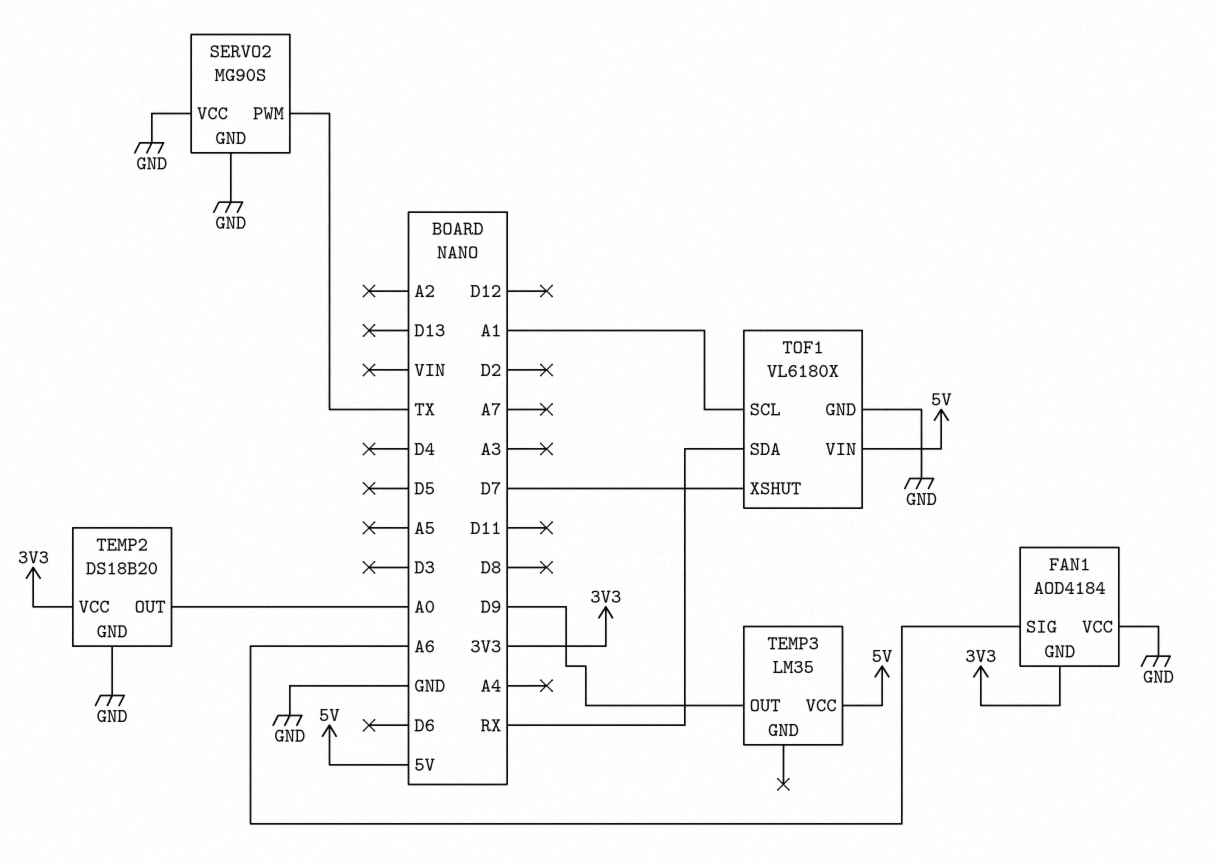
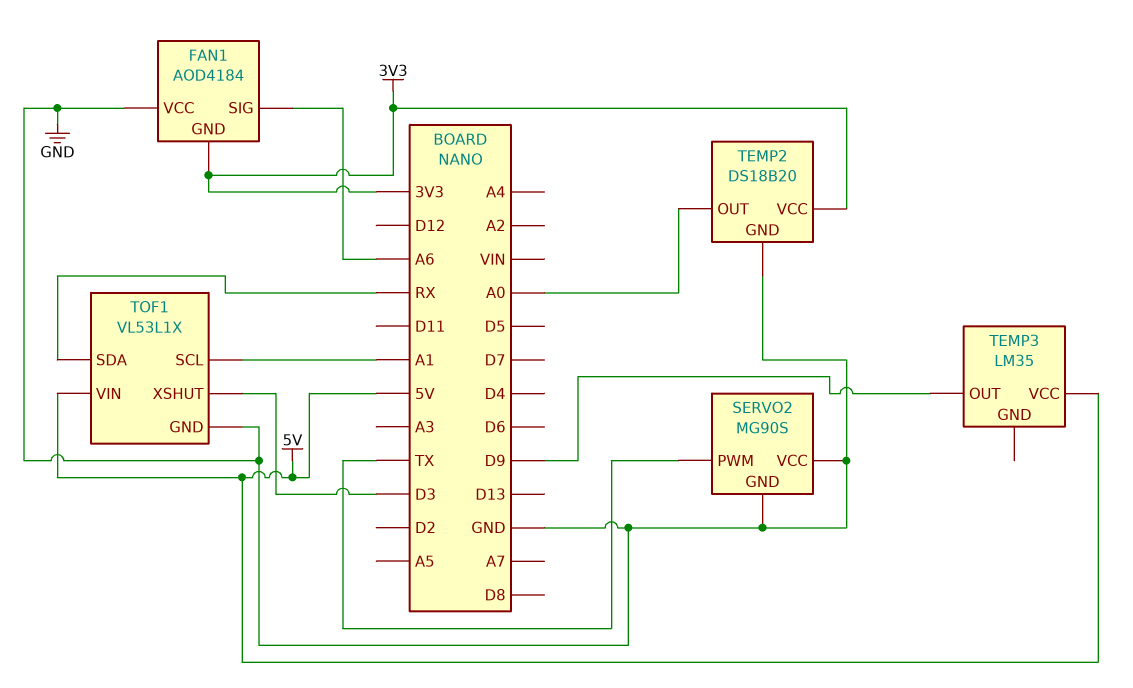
TOF1: VL6180X -> VL53L1X
TOF1 pin XSHUT: D7 -> D3

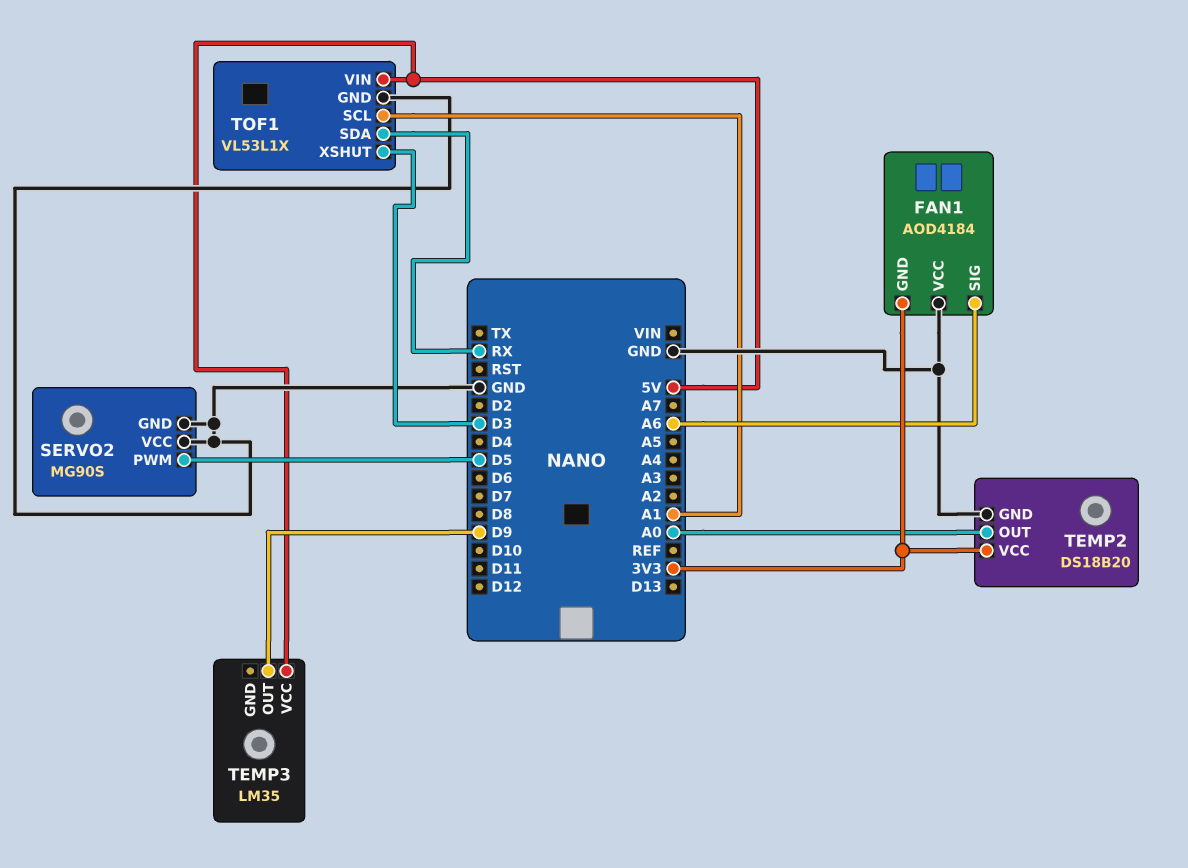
SERVO2 pin PWM: TX -> D5

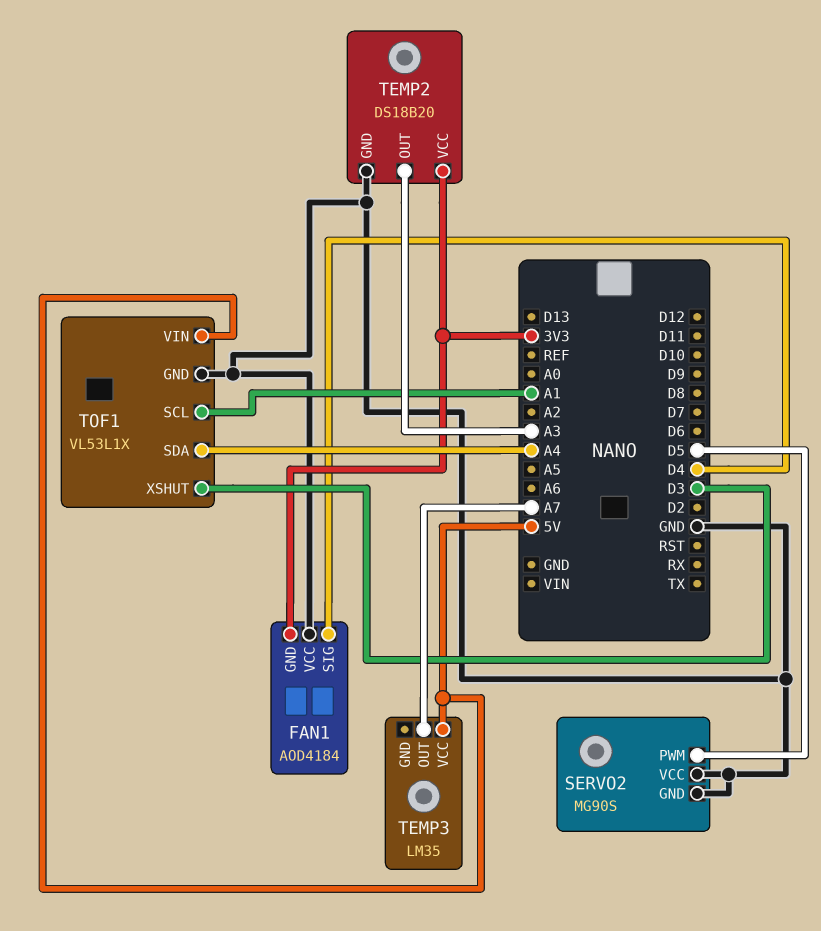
FAN1 pin SIG: A6 -> D4
TEMP2 pin OUT: A0 -> A3
TEMP3 pin OUT: D9 -> A7
TOF1 pin SDA: RX -> A4

